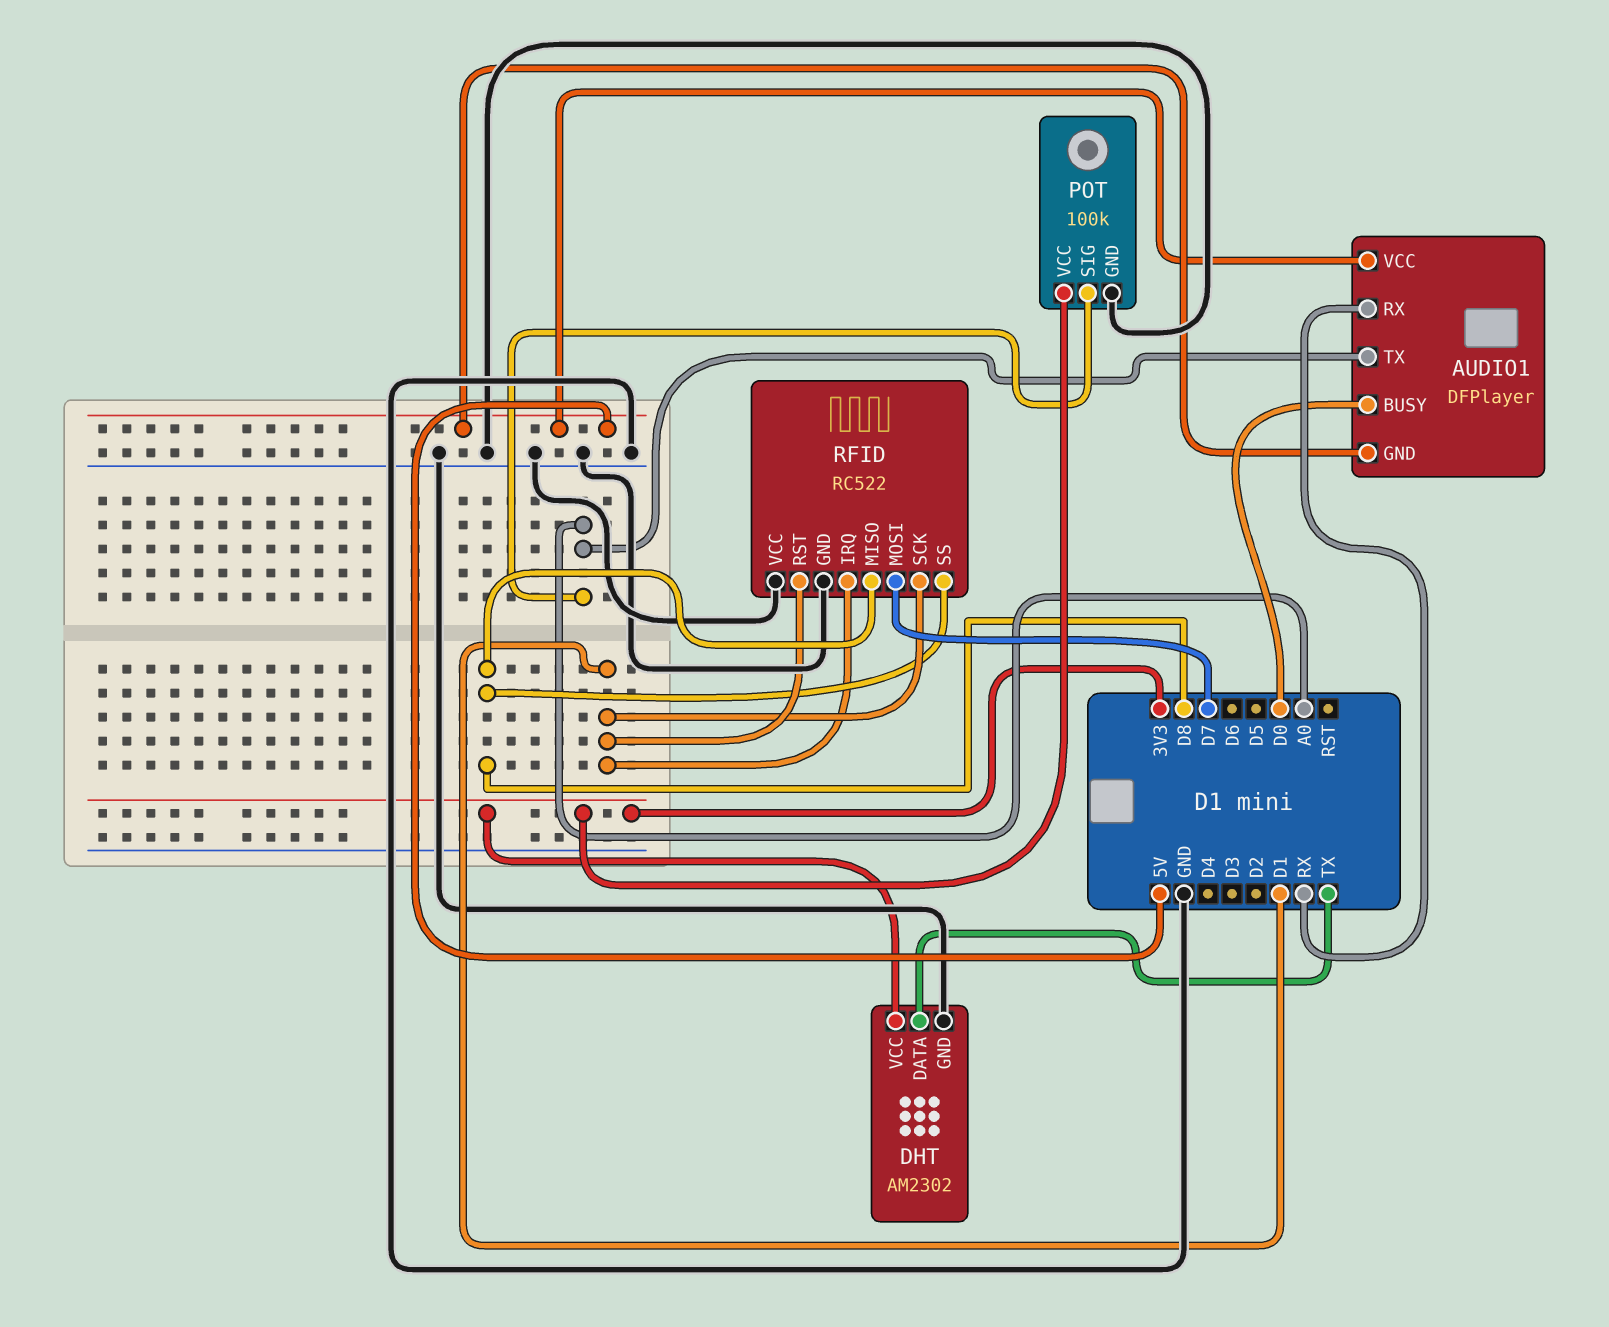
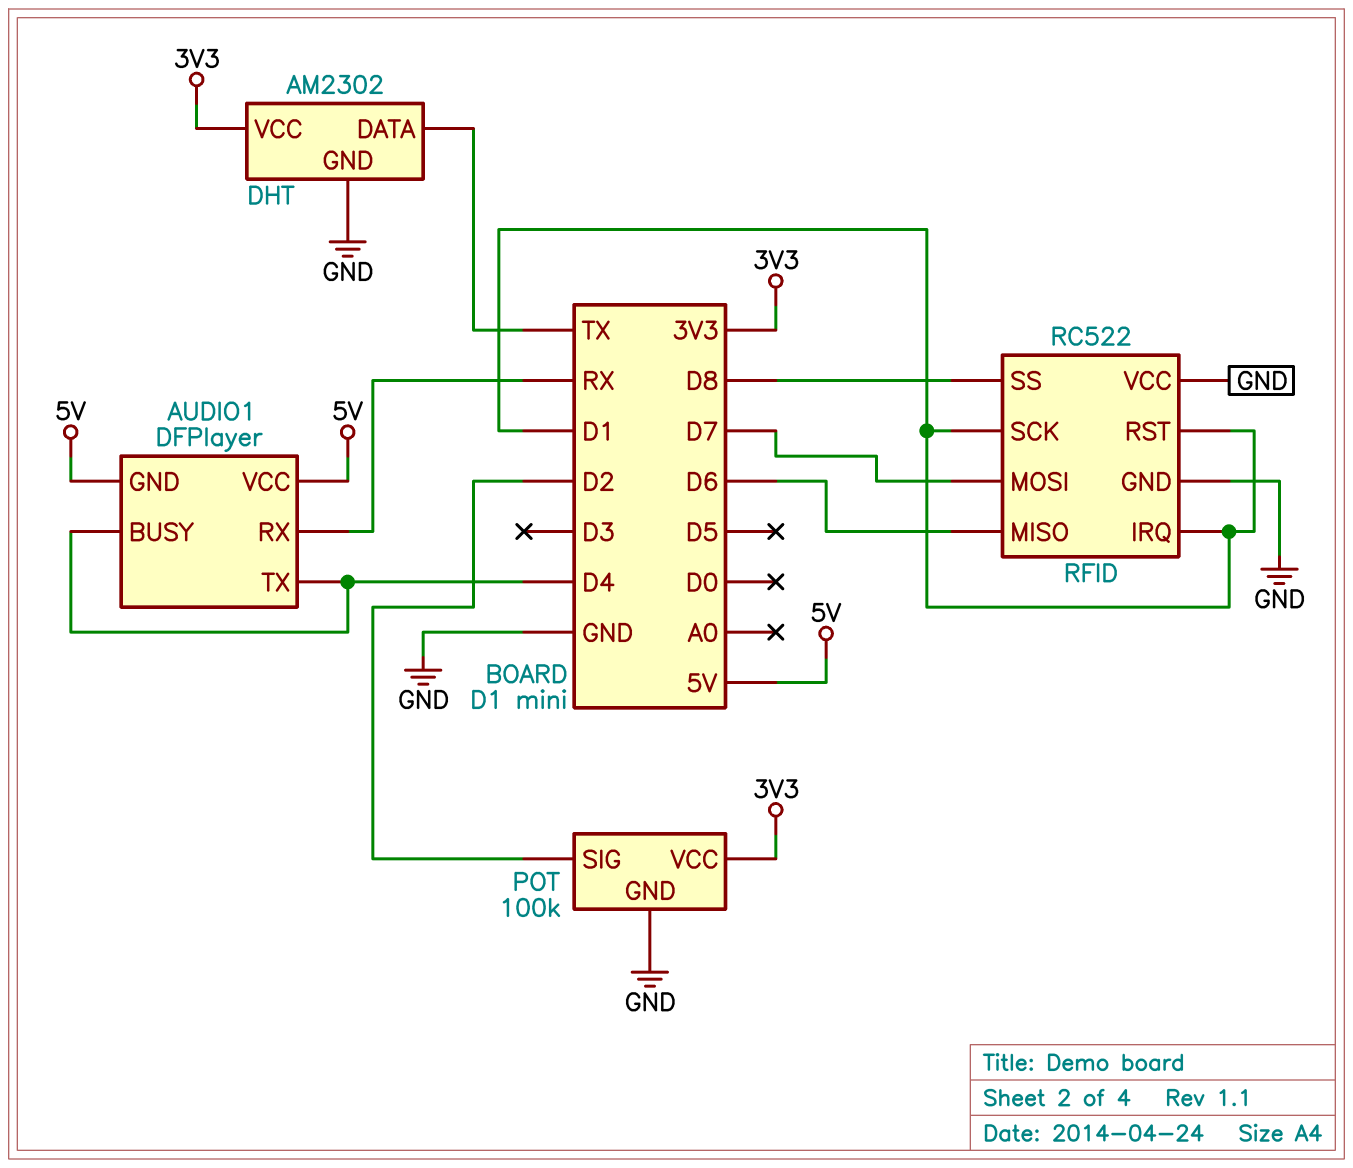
AUDIO1 pin BUSY: D0 -> D4
AUDIO1 pin TX: A0 -> D4
POT pin SIG: A0 -> D2
RFID pin MISO: D8 -> D6

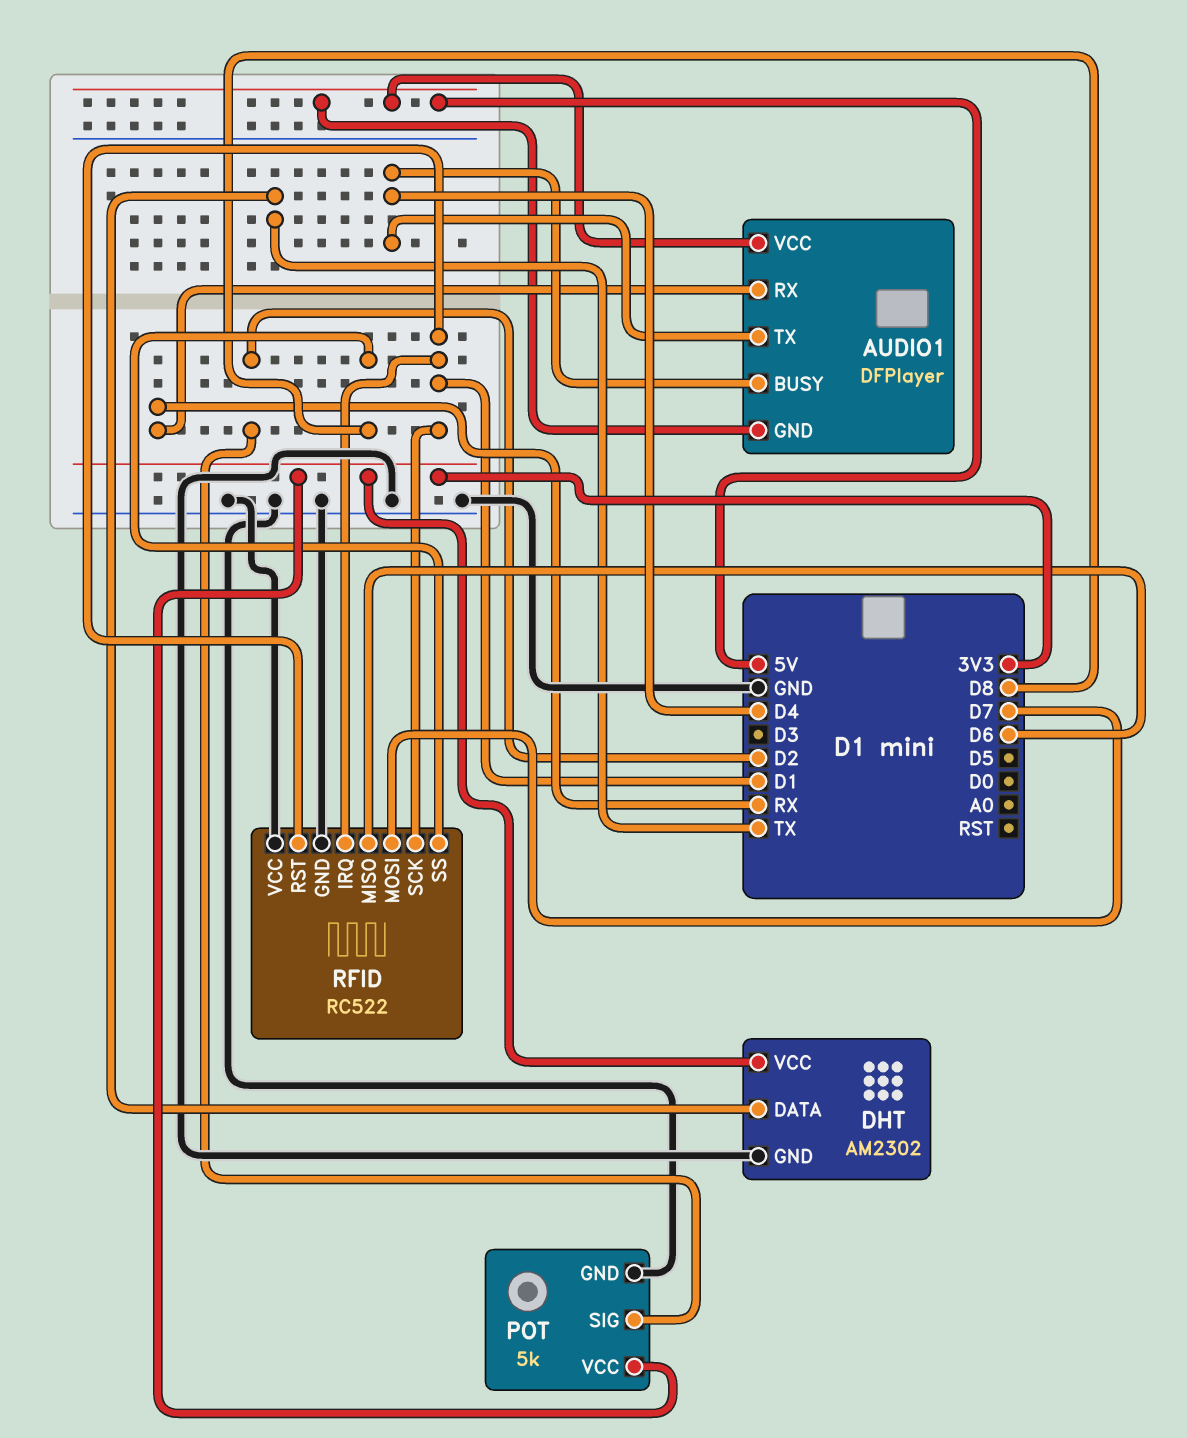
POT: 100k -> 5k

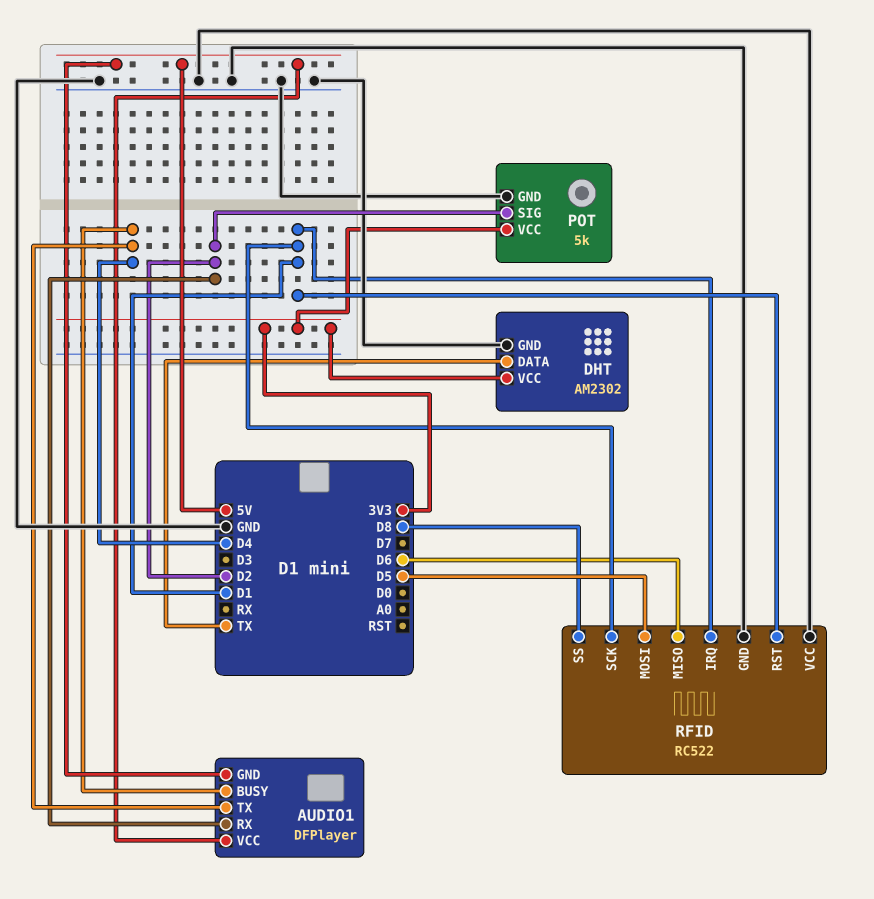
AUDIO1 pin RX: RX -> D2
RFID pin MOSI: D7 -> D5

